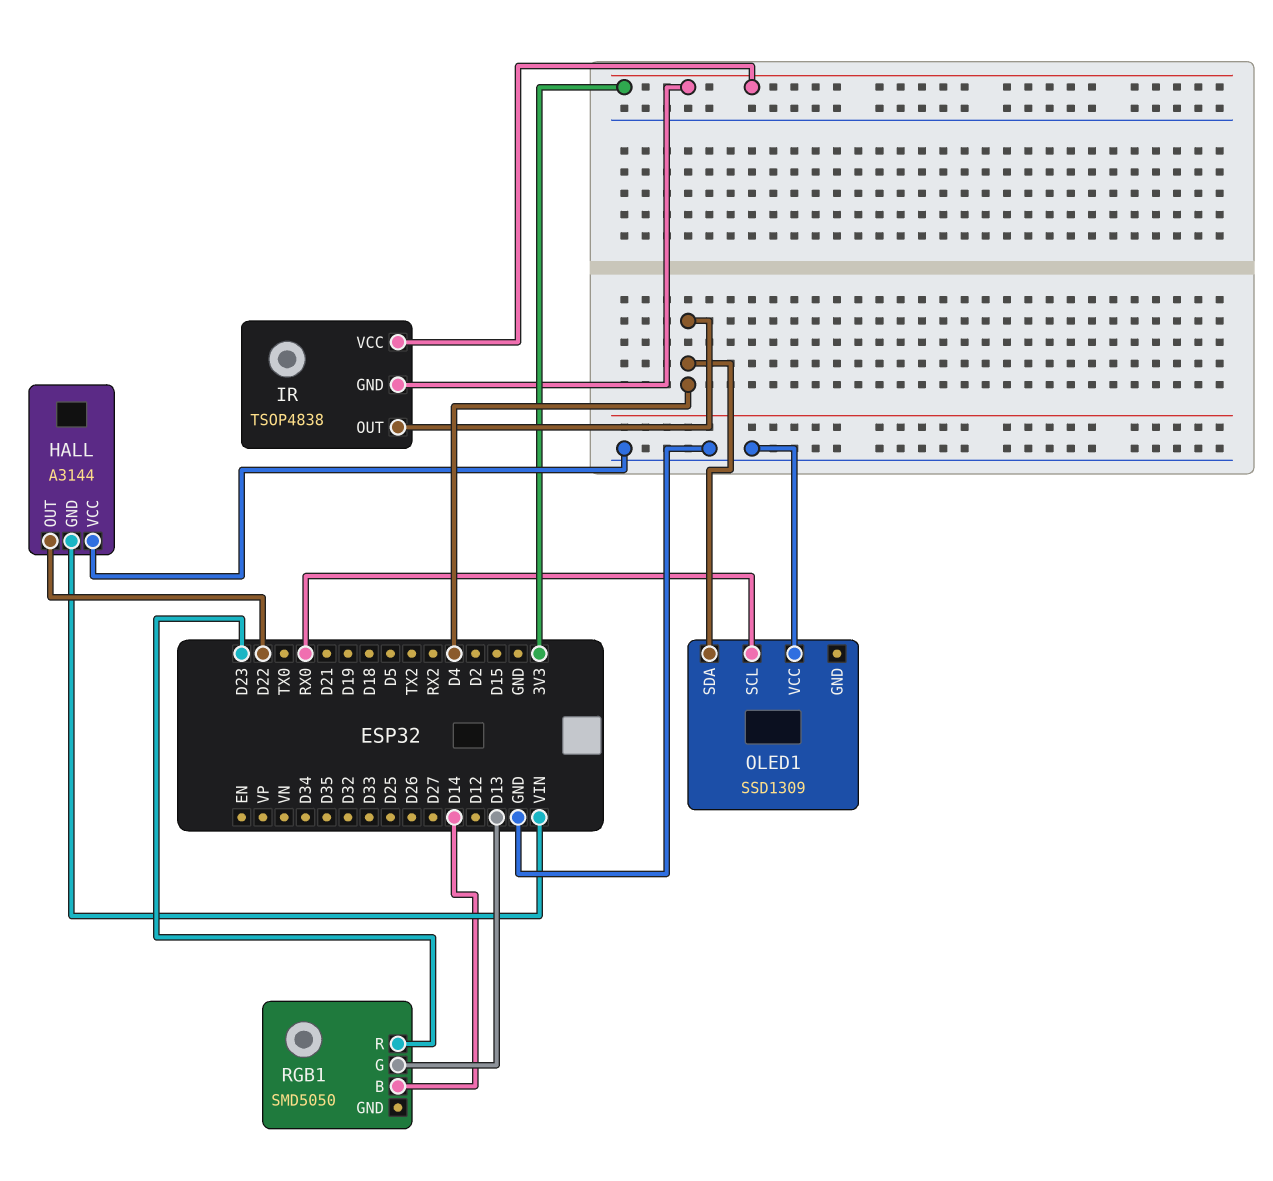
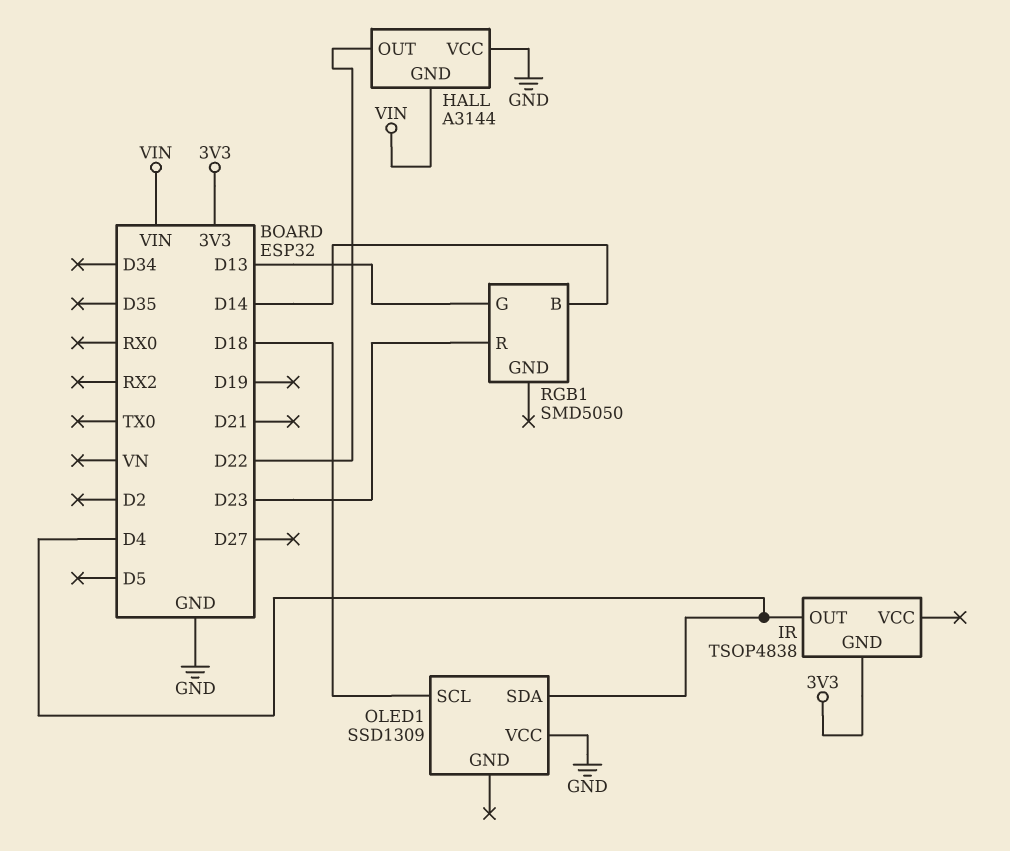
IR pin VCC: 3V3 -> none
OLED1 pin SCL: RX0 -> D18

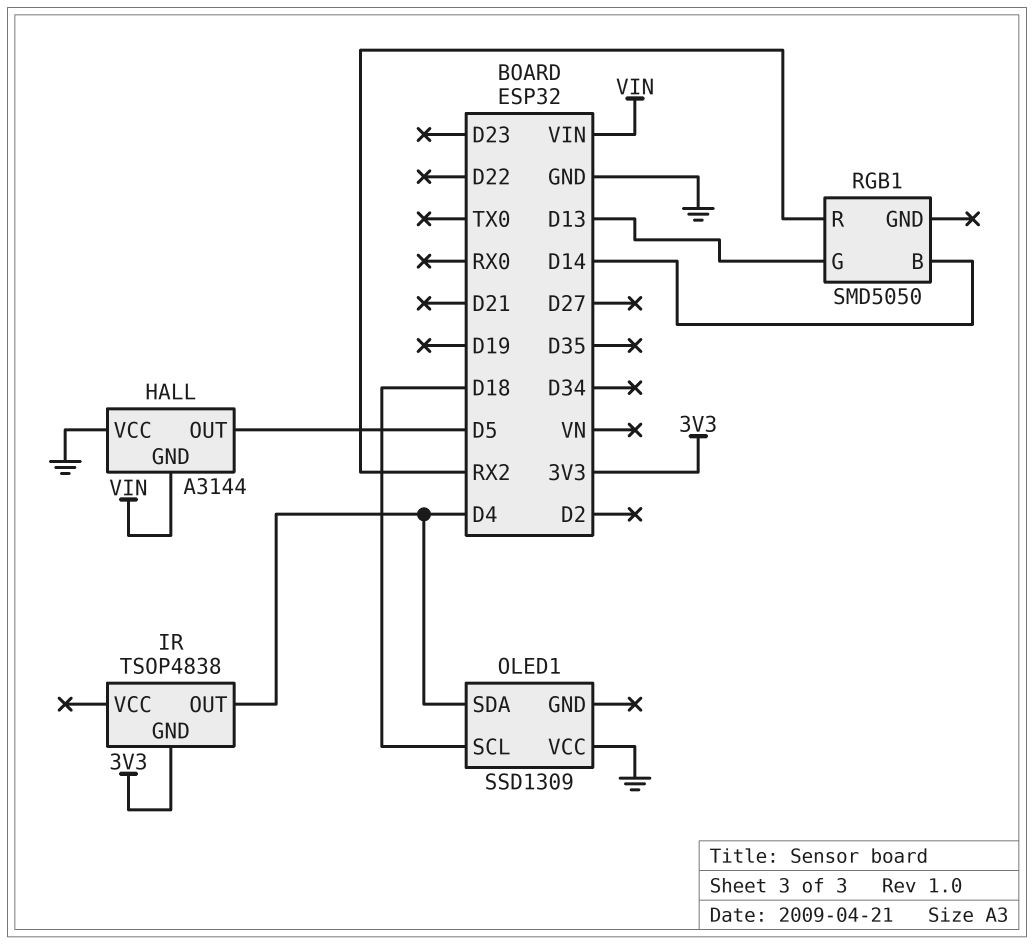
HALL pin OUT: D22 -> D5
RGB1 pin R: D23 -> RX2

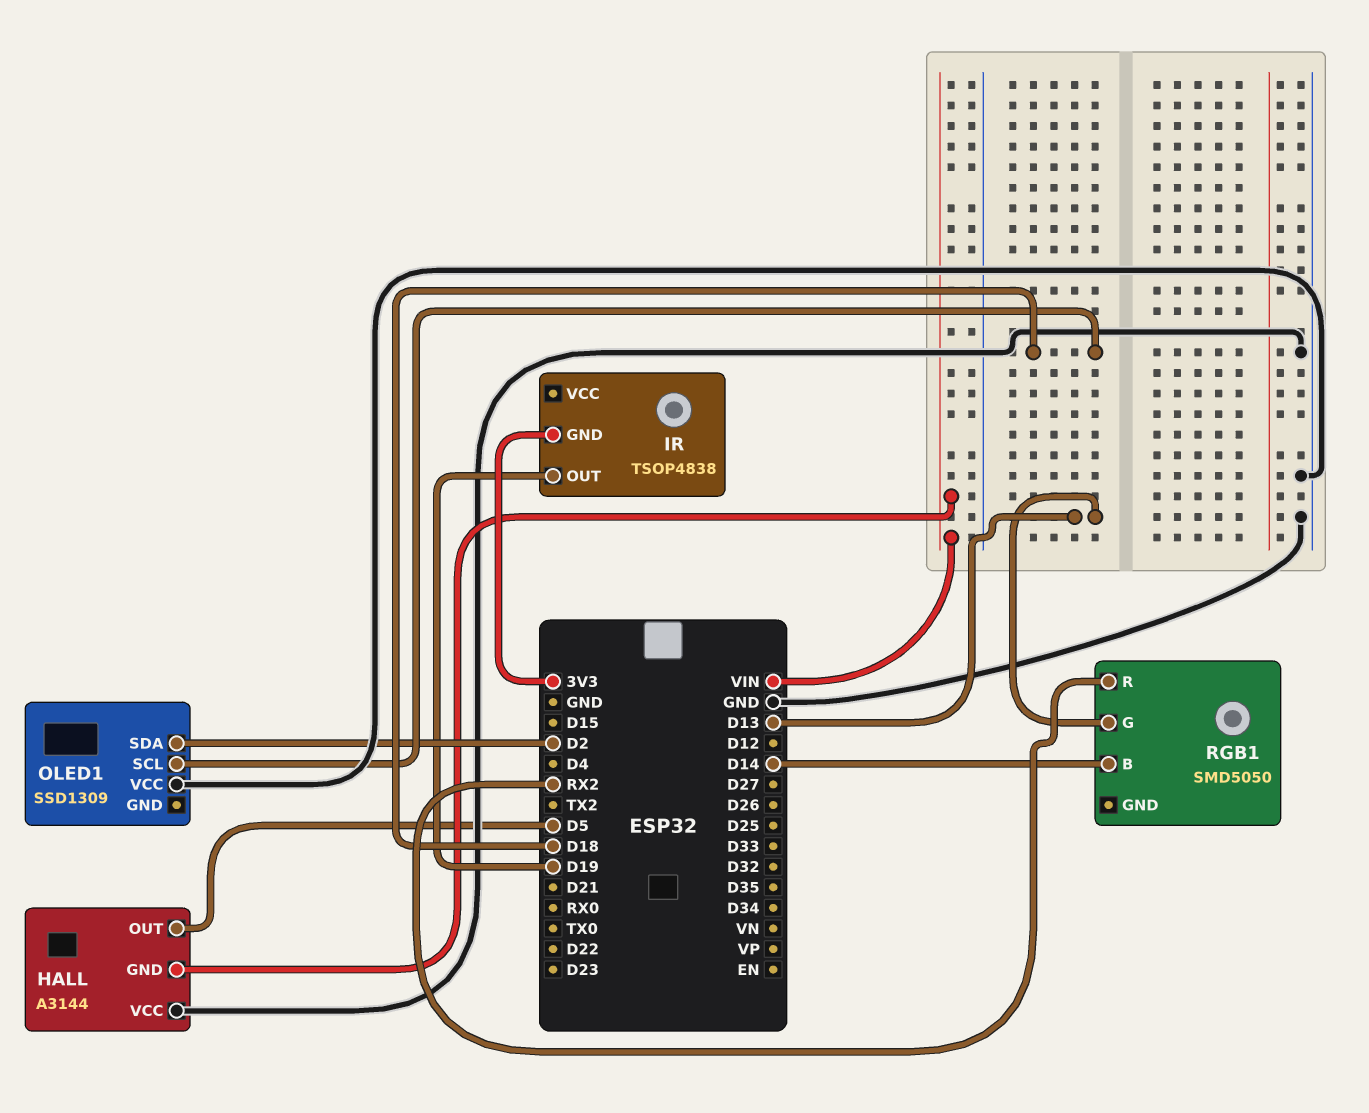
IR pin OUT: D4 -> D19
OLED1 pin SDA: D4 -> D2

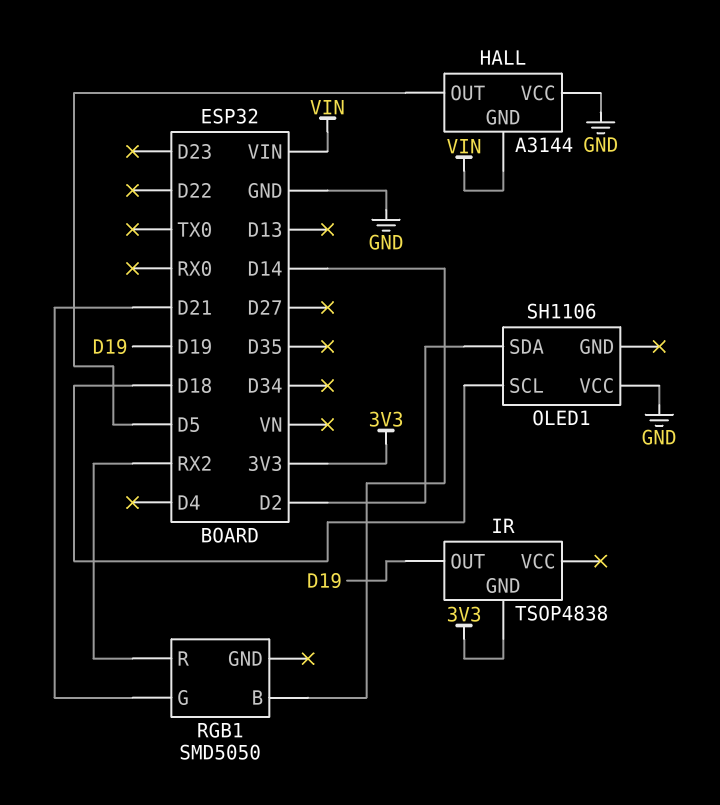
OLED1: SSD1309 -> SH1106
RGB1 pin G: D13 -> D21

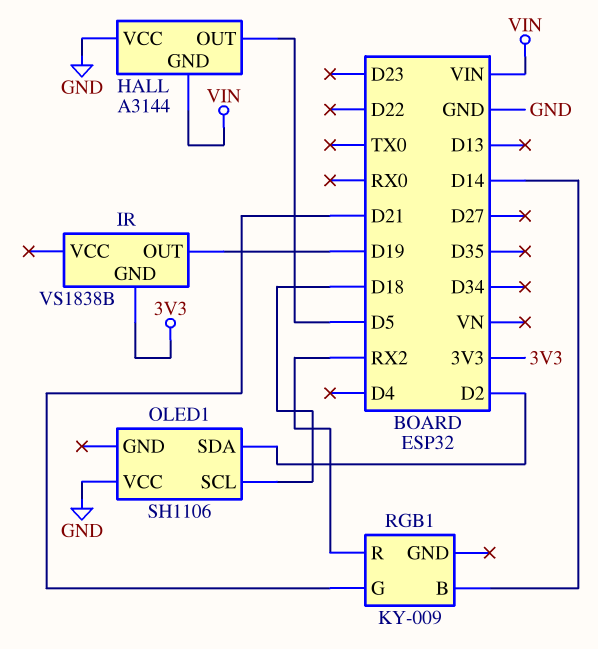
IR: TSOP4838 -> VS1838B
RGB1: SMD5050 -> KY-009

